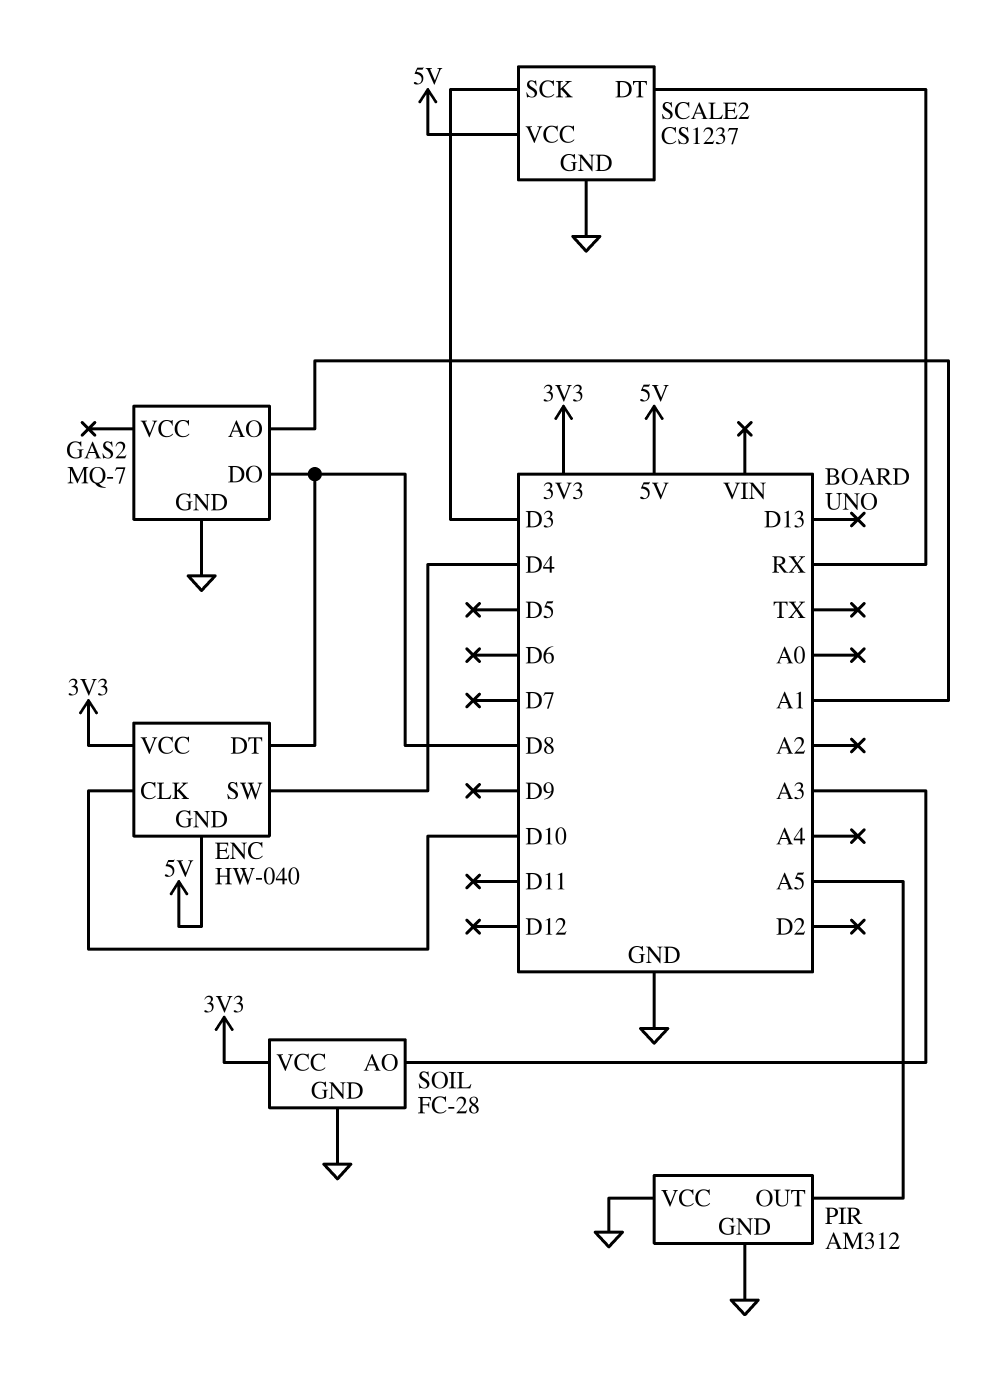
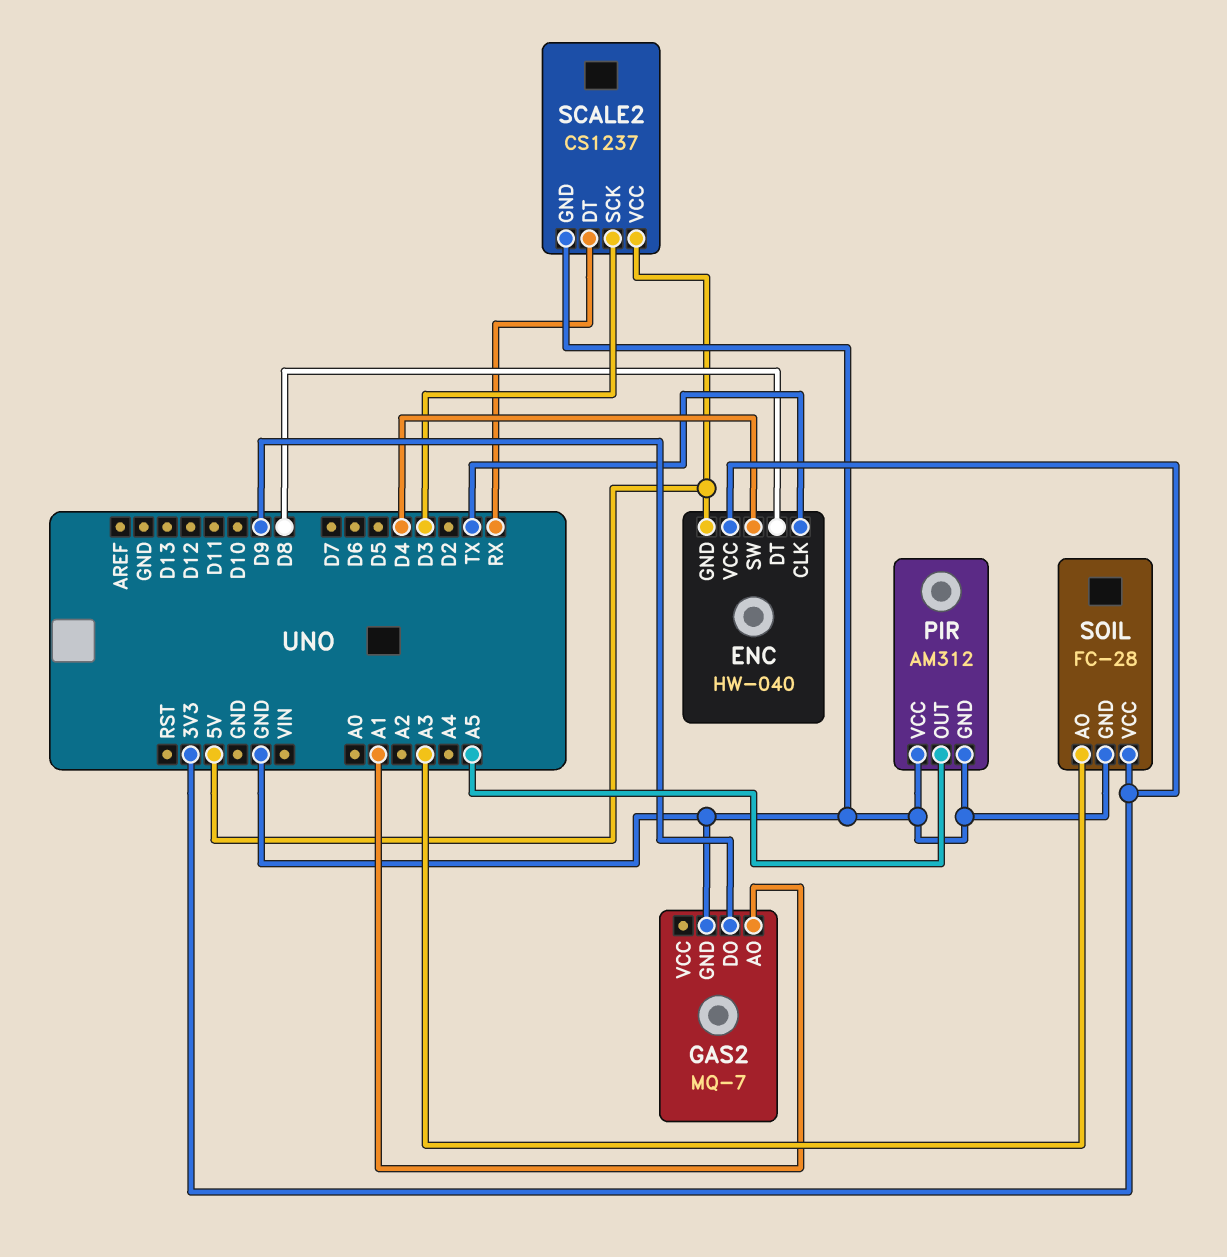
ENC pin CLK: D10 -> TX
GAS2 pin DO: D8 -> D9

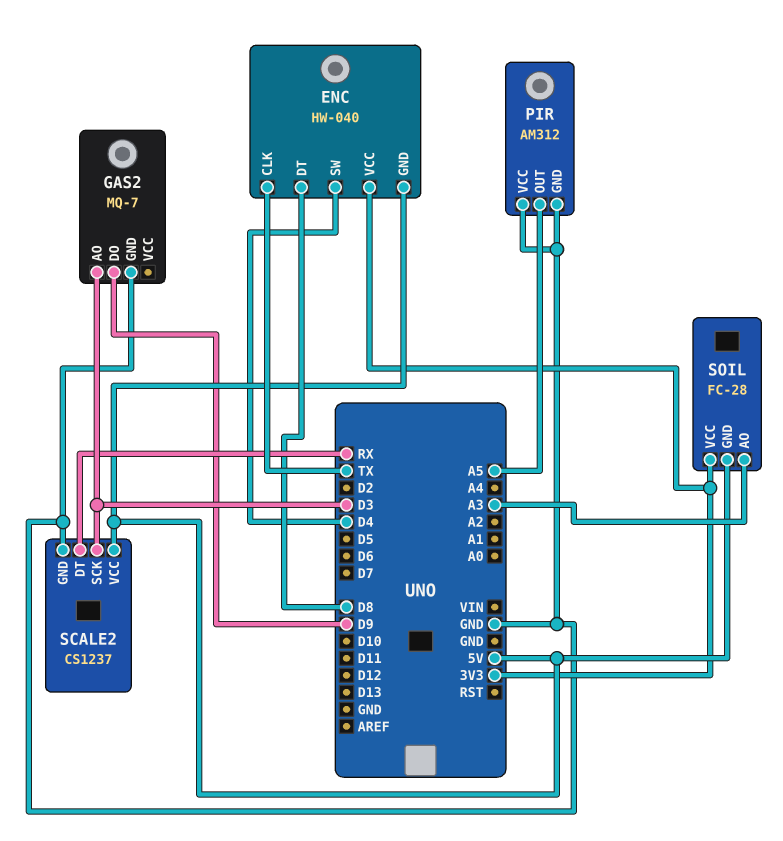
GAS2 pin AO: A1 -> D3
SOIL pin GND: GND -> 5V

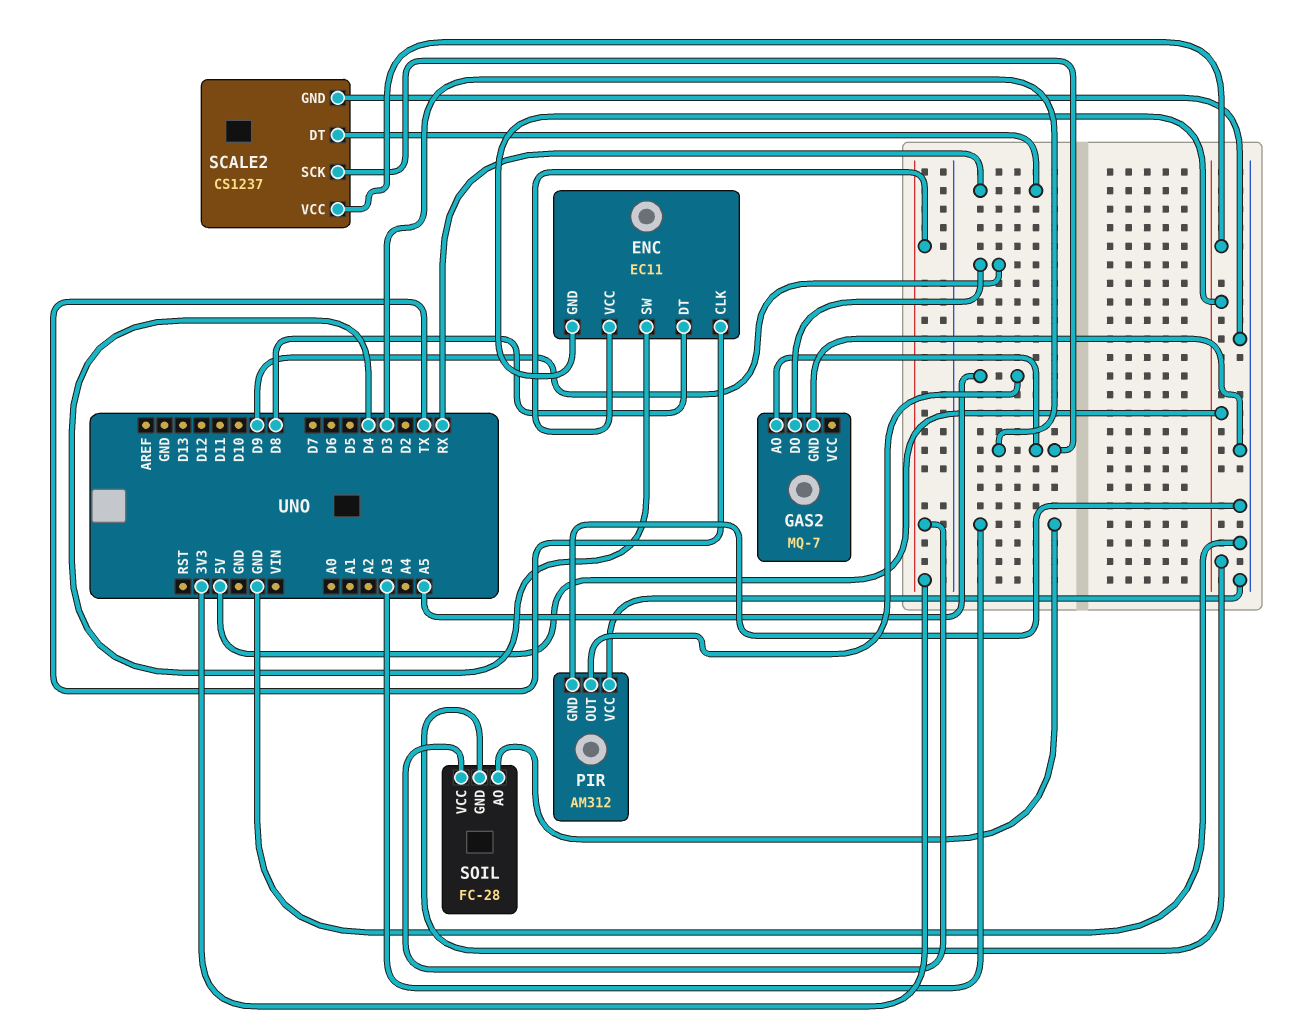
ENC: HW-040 -> EC11

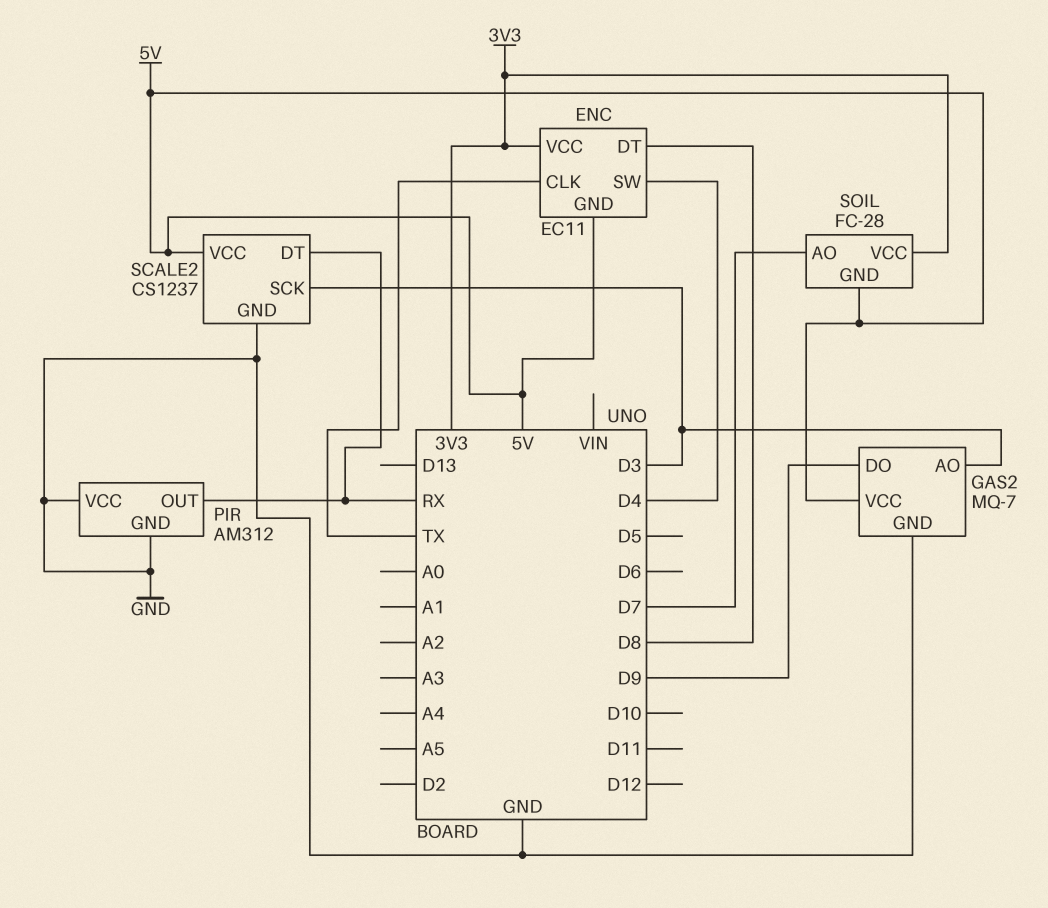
GAS2 pin VCC: none -> 5V
PIR pin OUT: A5 -> RX
SOIL pin AO: A3 -> D7

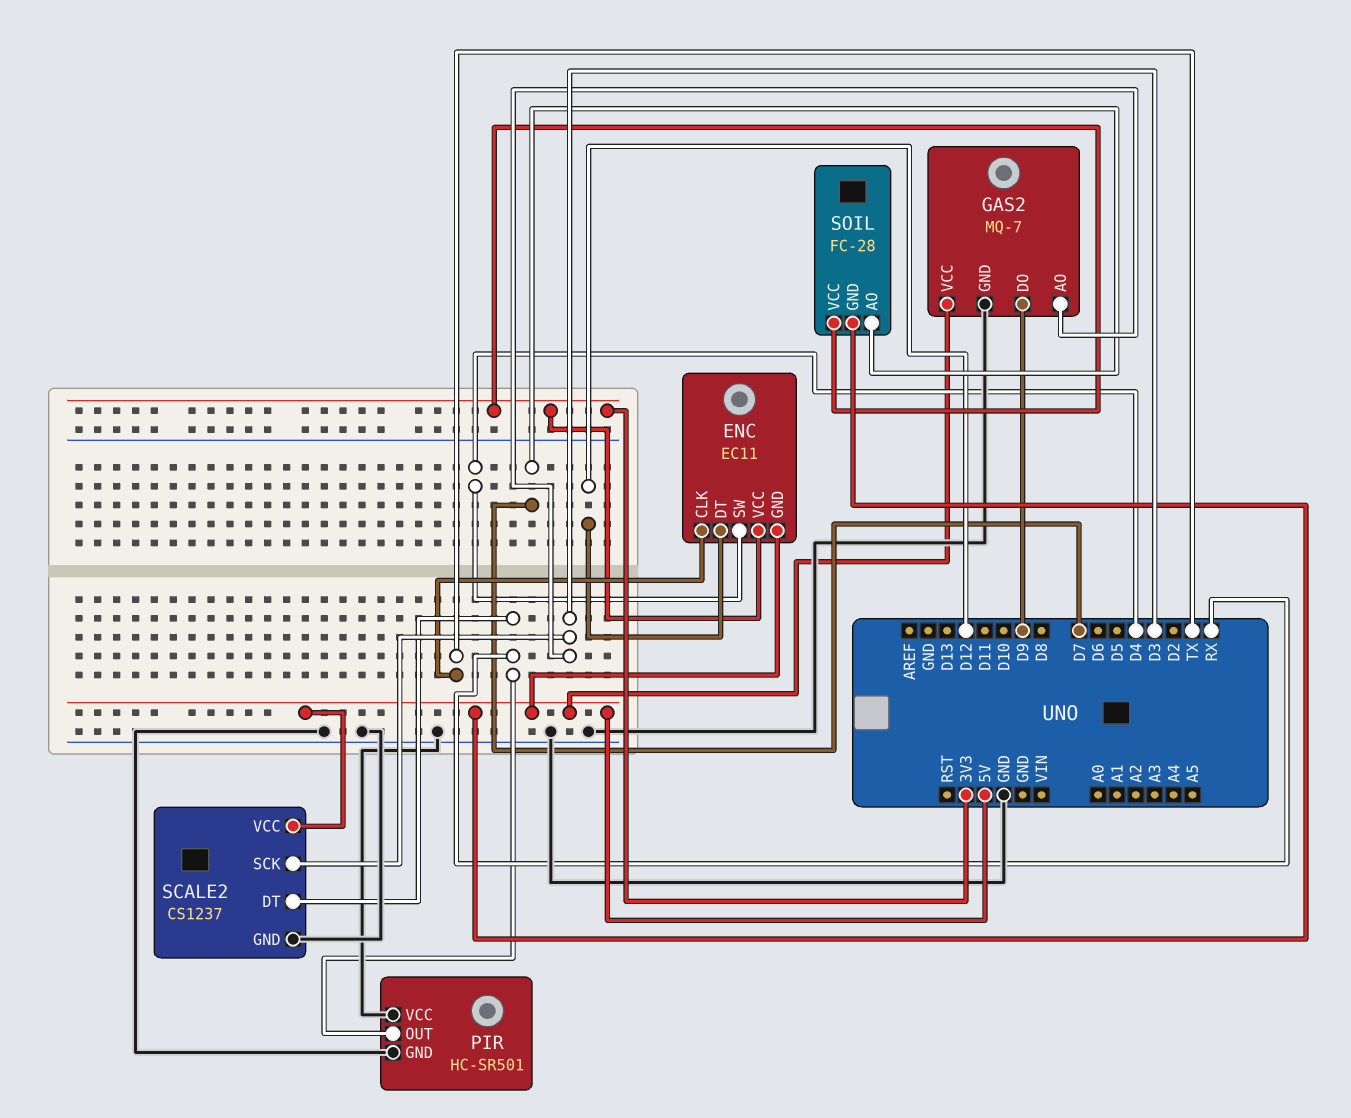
ENC pin DT: D8 -> D12
PIR: AM312 -> HC-SR501

